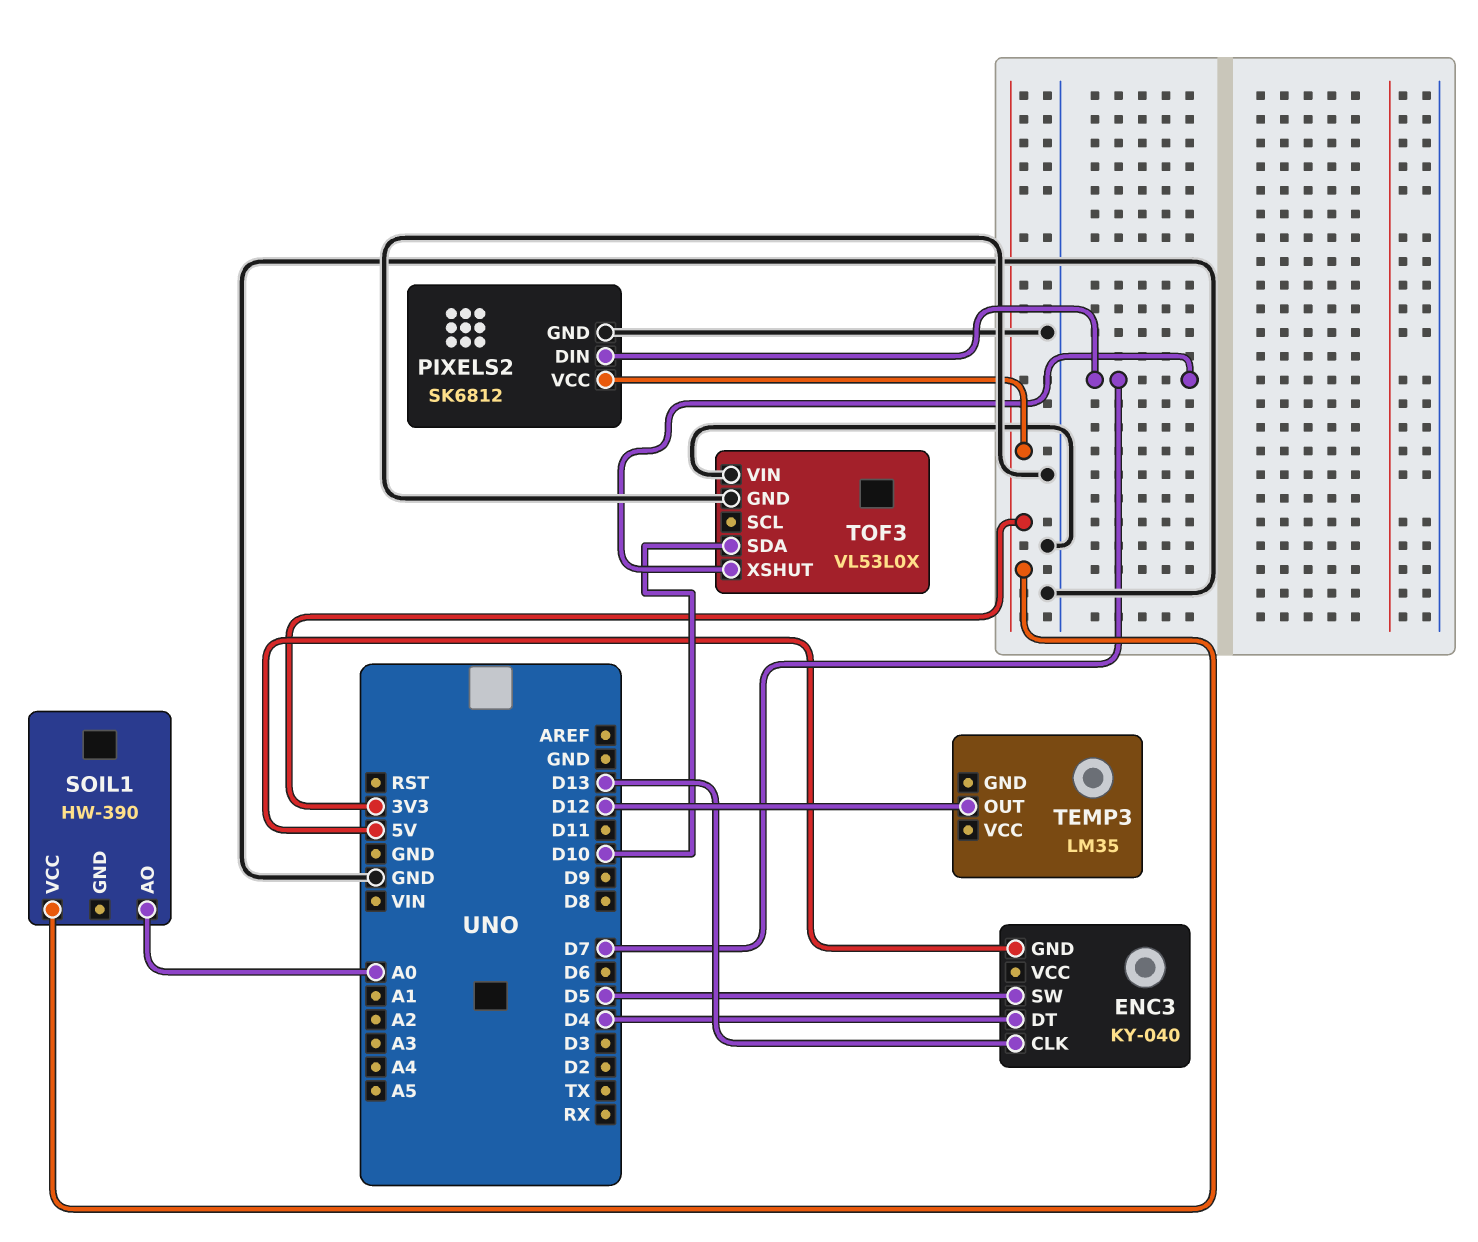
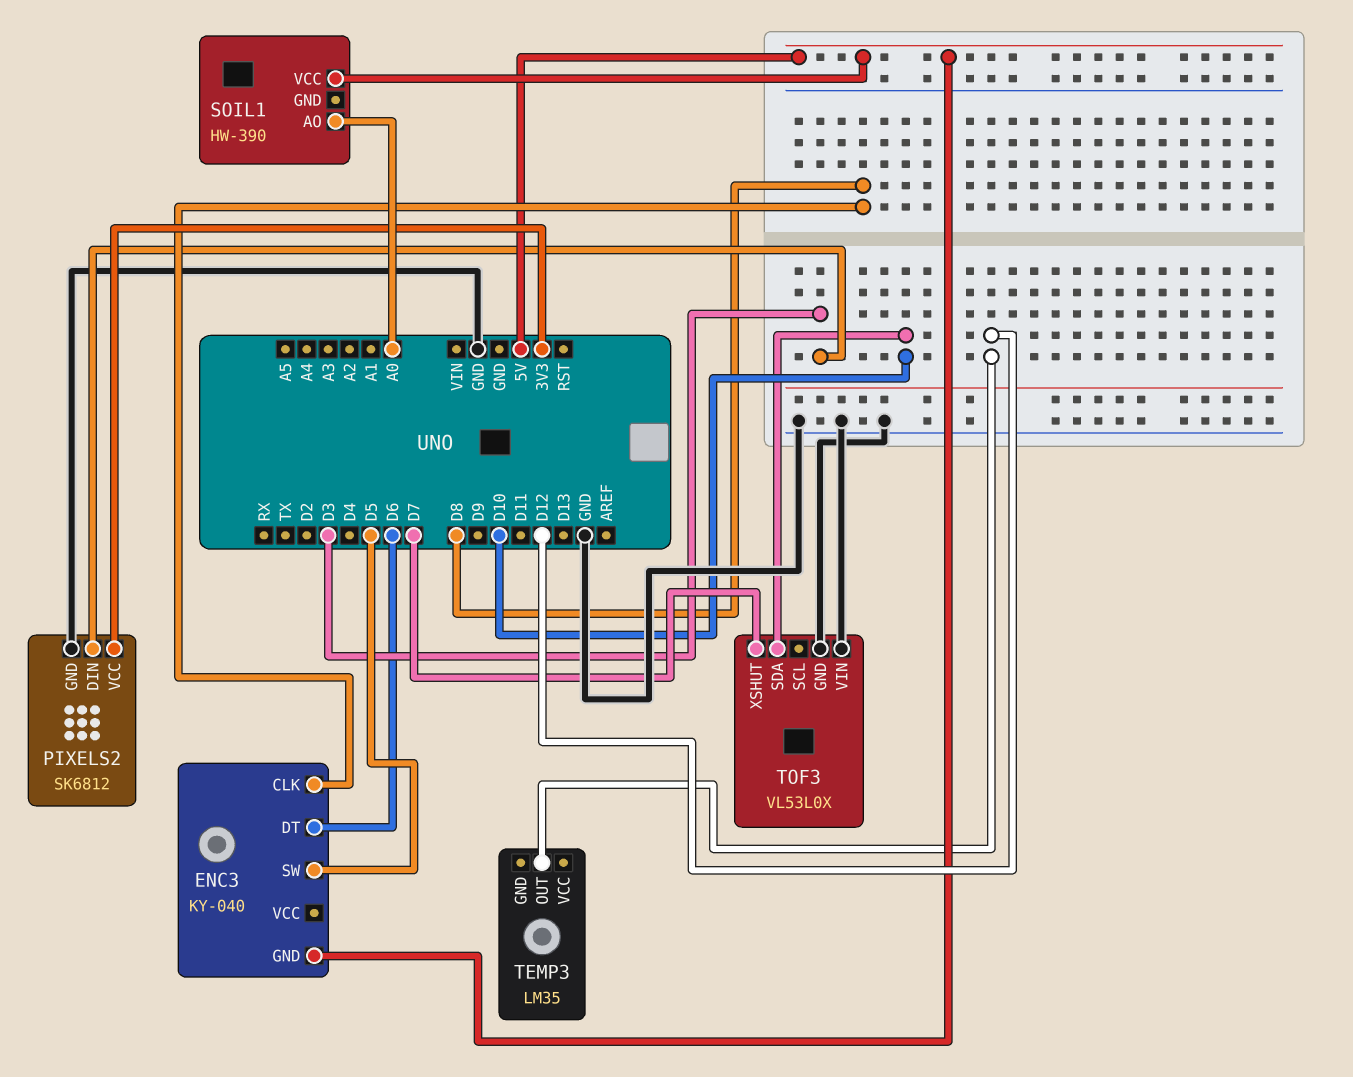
ENC3 pin CLK: D13 -> D8
ENC3 pin DT: D4 -> D6
PIXELS2 pin DIN: D7 -> D3
SOIL1 pin VCC: 3V3 -> 5V

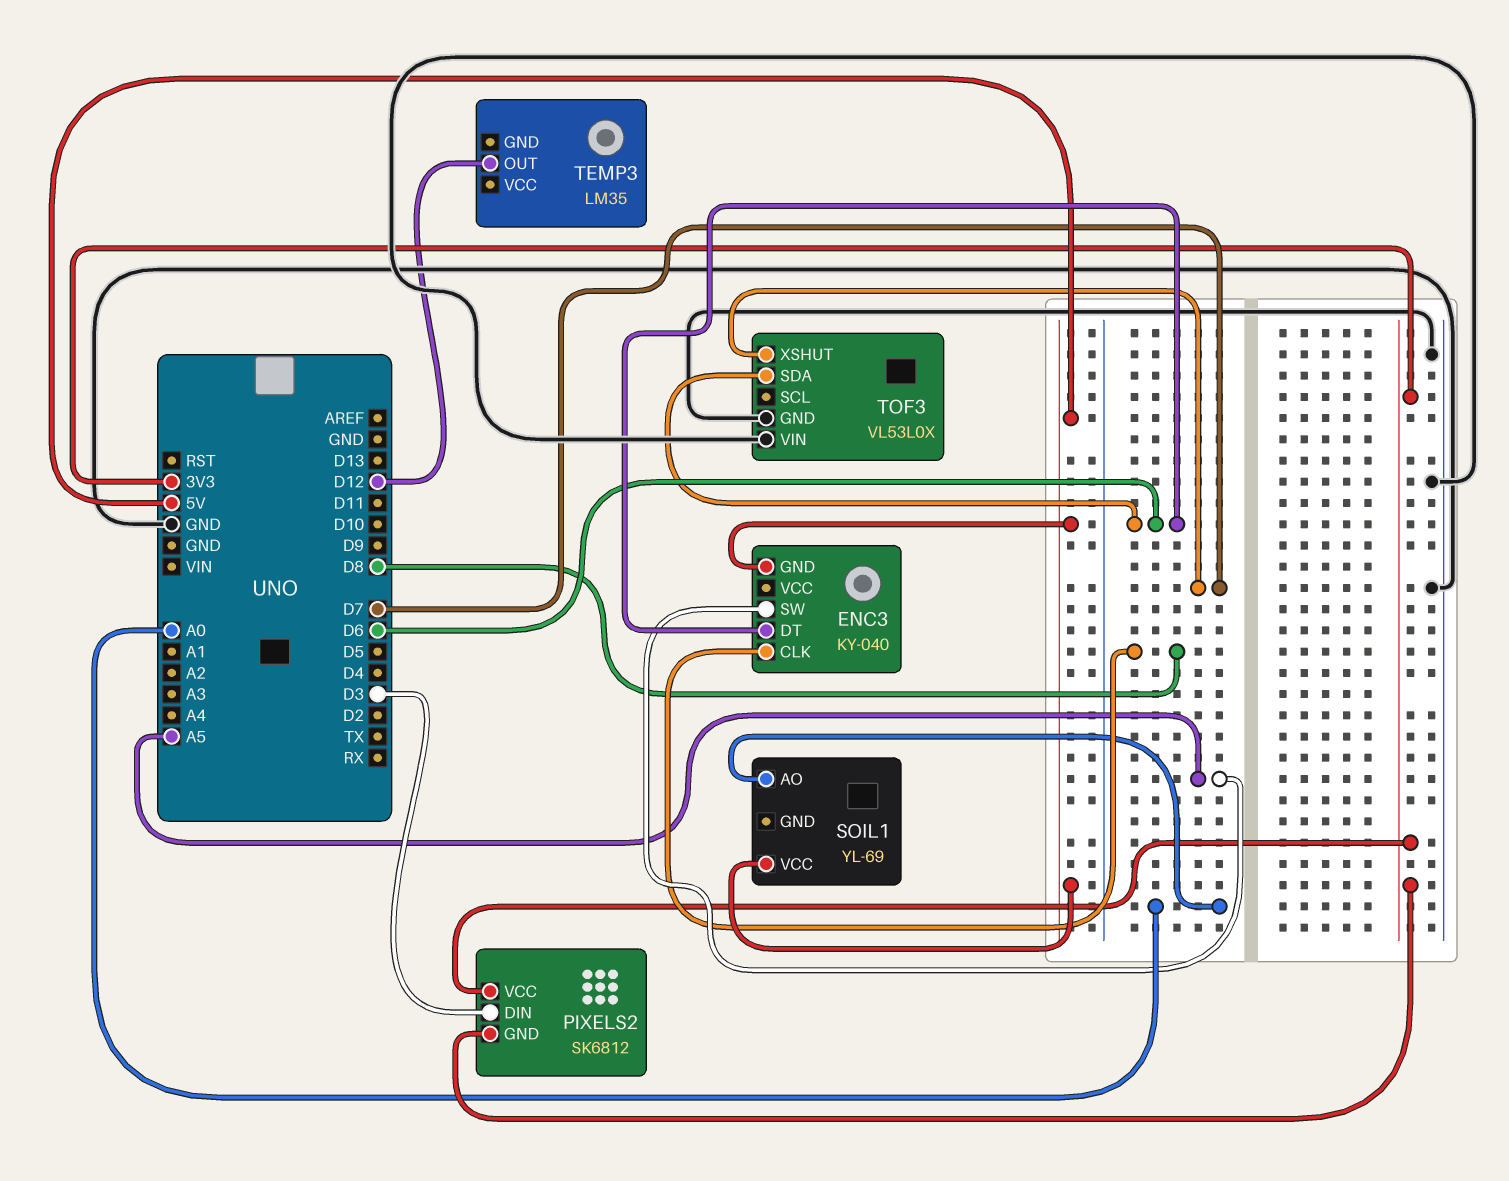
ENC3 pin SW: D5 -> A5
PIXELS2 pin GND: GND -> 3V3
SOIL1: HW-390 -> YL-69
TOF3 pin SDA: D10 -> D6

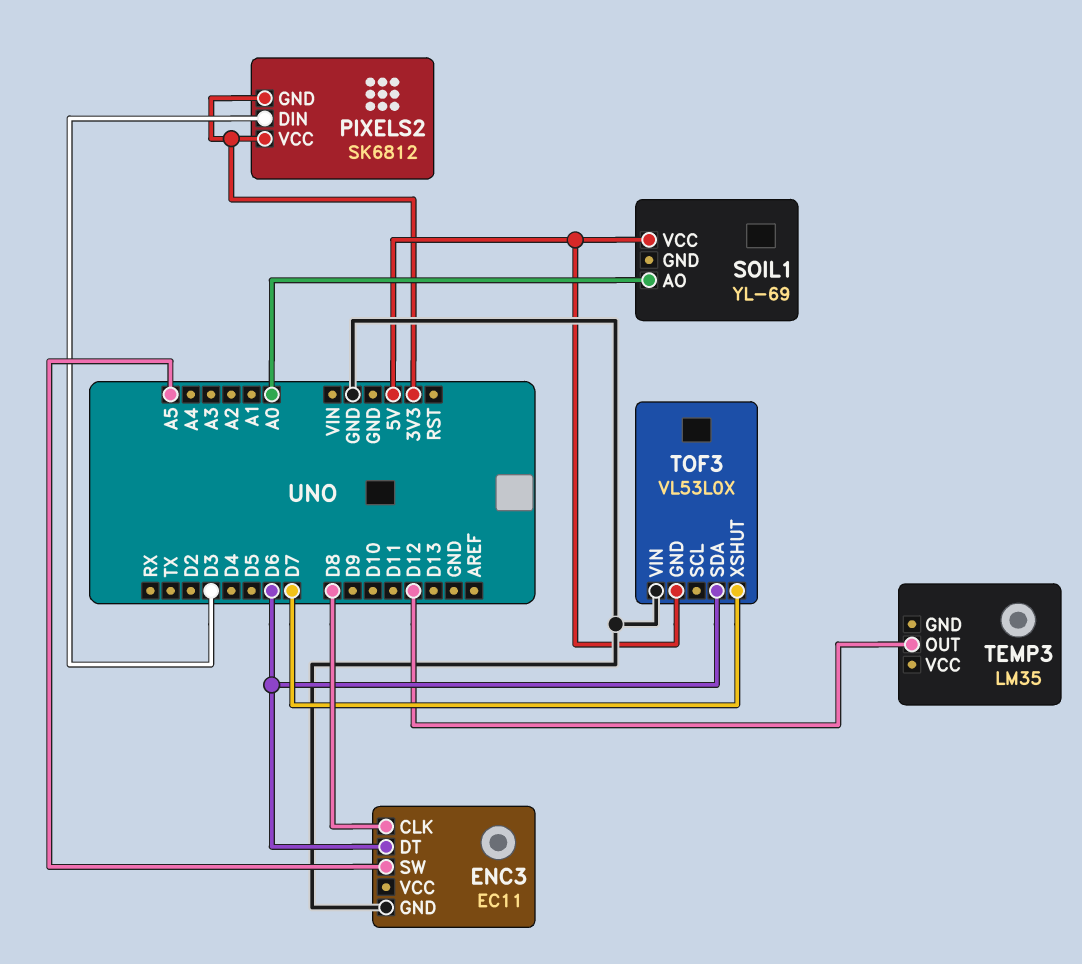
ENC3: KY-040 -> EC11
ENC3 pin GND: 5V -> GND
TOF3 pin GND: GND -> 5V

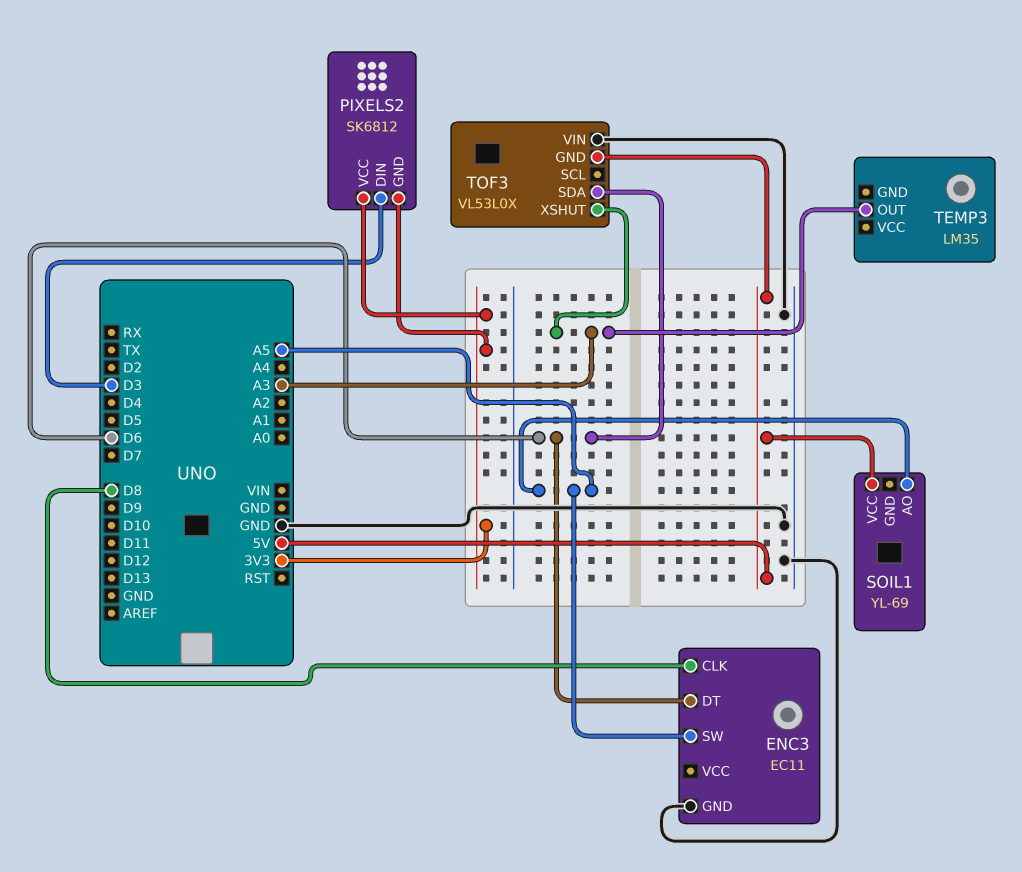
SOIL1 pin AO: A0 -> A5
TEMP3 pin OUT: D12 -> A3
TOF3 pin XSHUT: D7 -> A3

